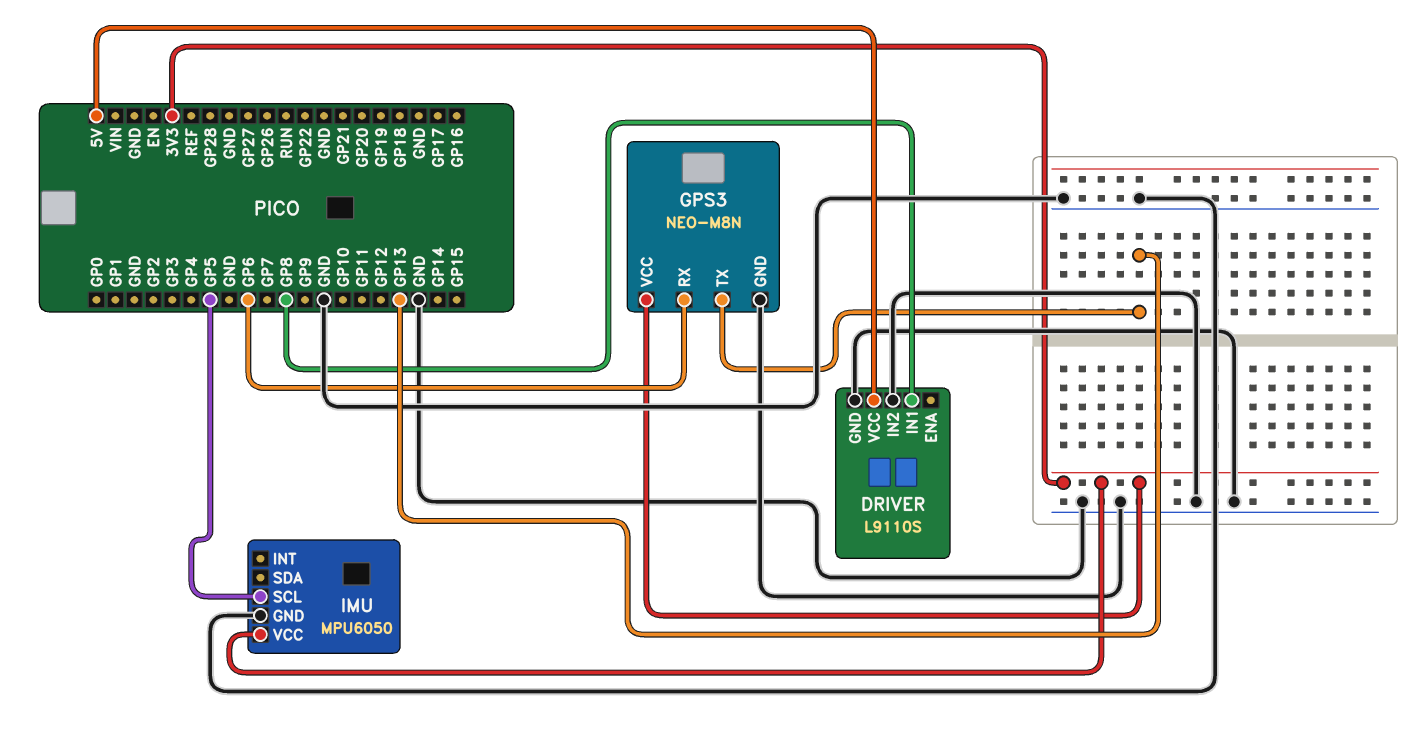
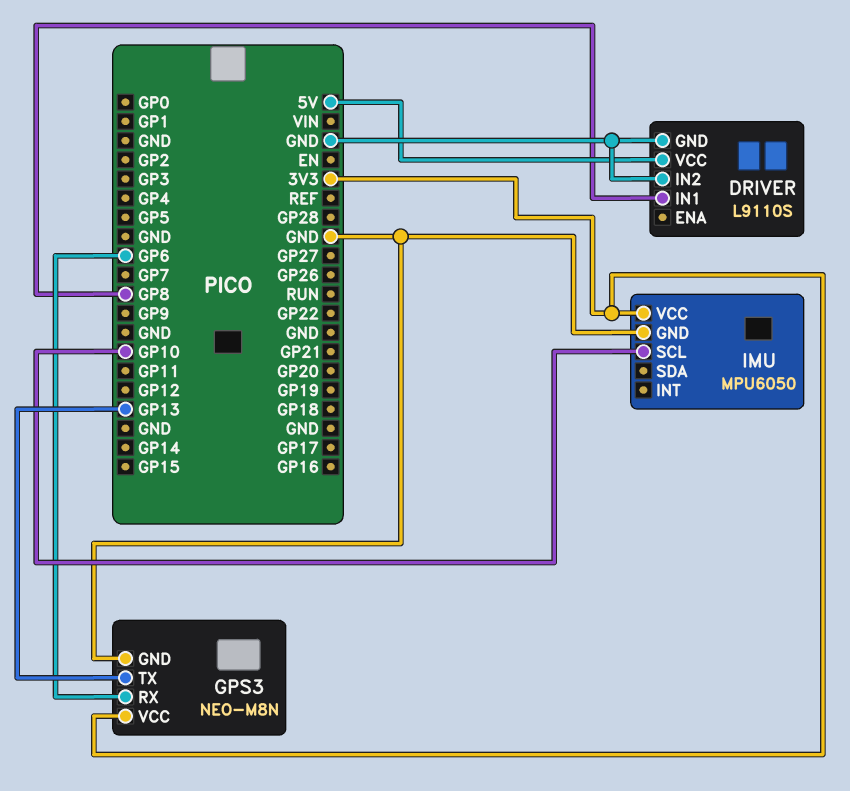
IMU pin SCL: GP5 -> GP10

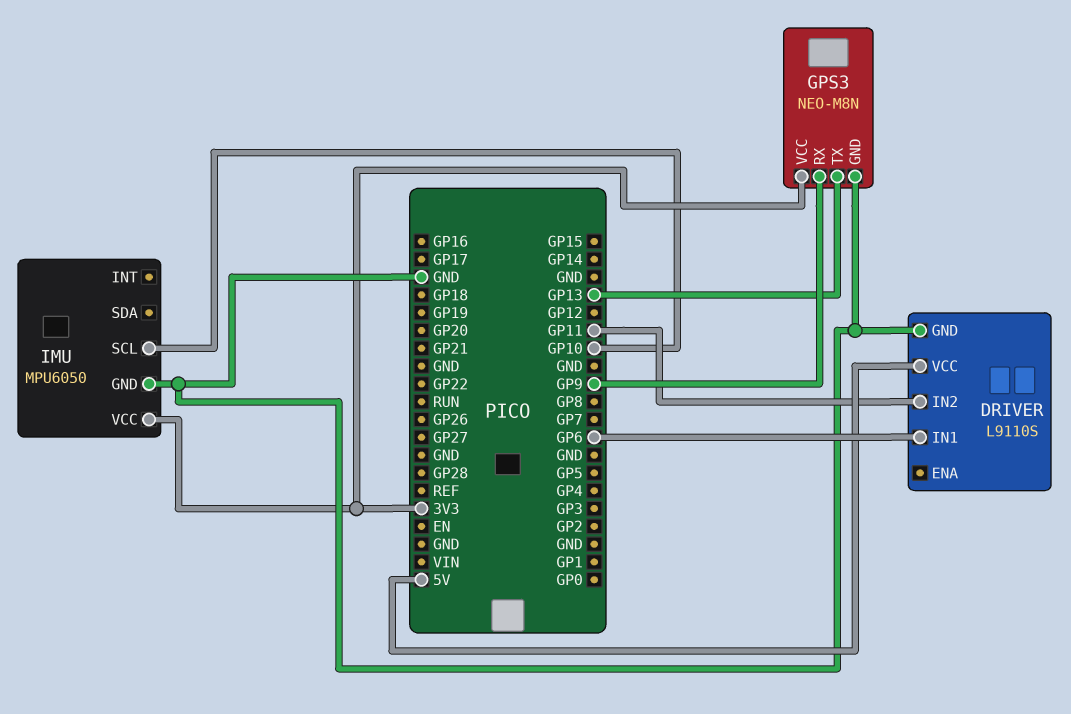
DRIVER pin IN1: GP8 -> GP6
DRIVER pin IN2: GND -> GP11
GPS3 pin RX: GP6 -> GP9

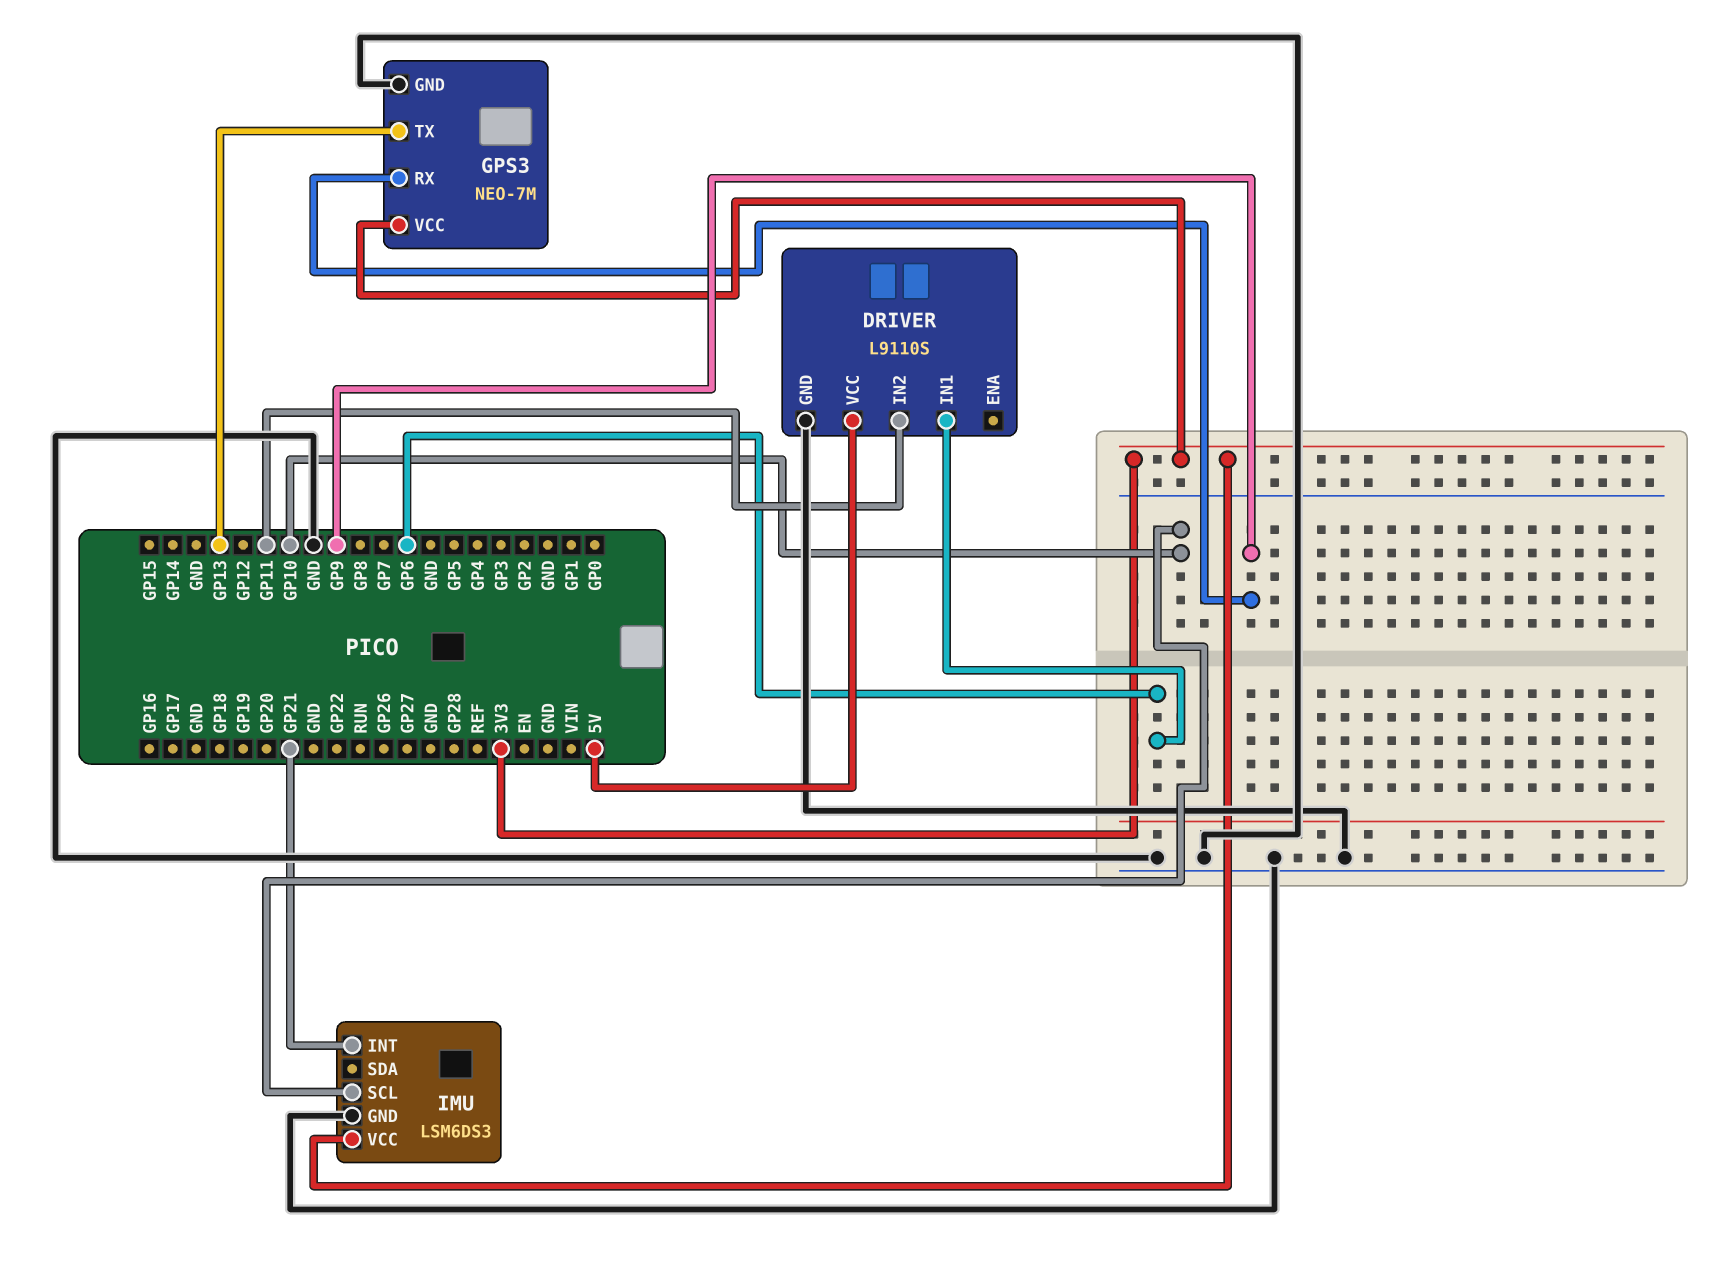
GPS3: NEO-M8N -> NEO-7M
IMU: MPU6050 -> LSM6DS3
IMU pin INT: none -> GP21

